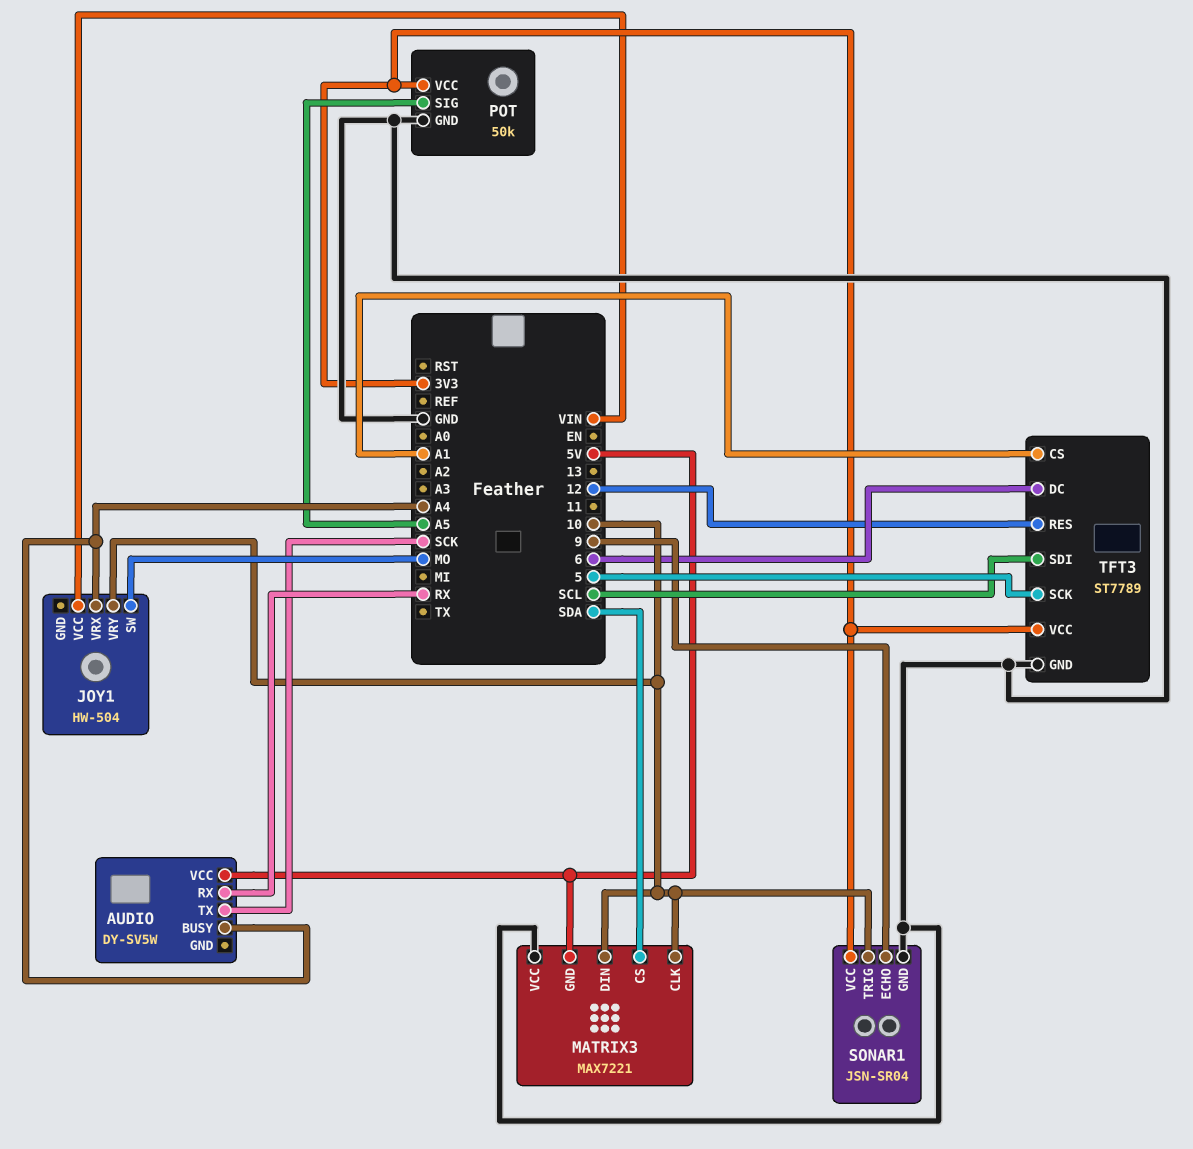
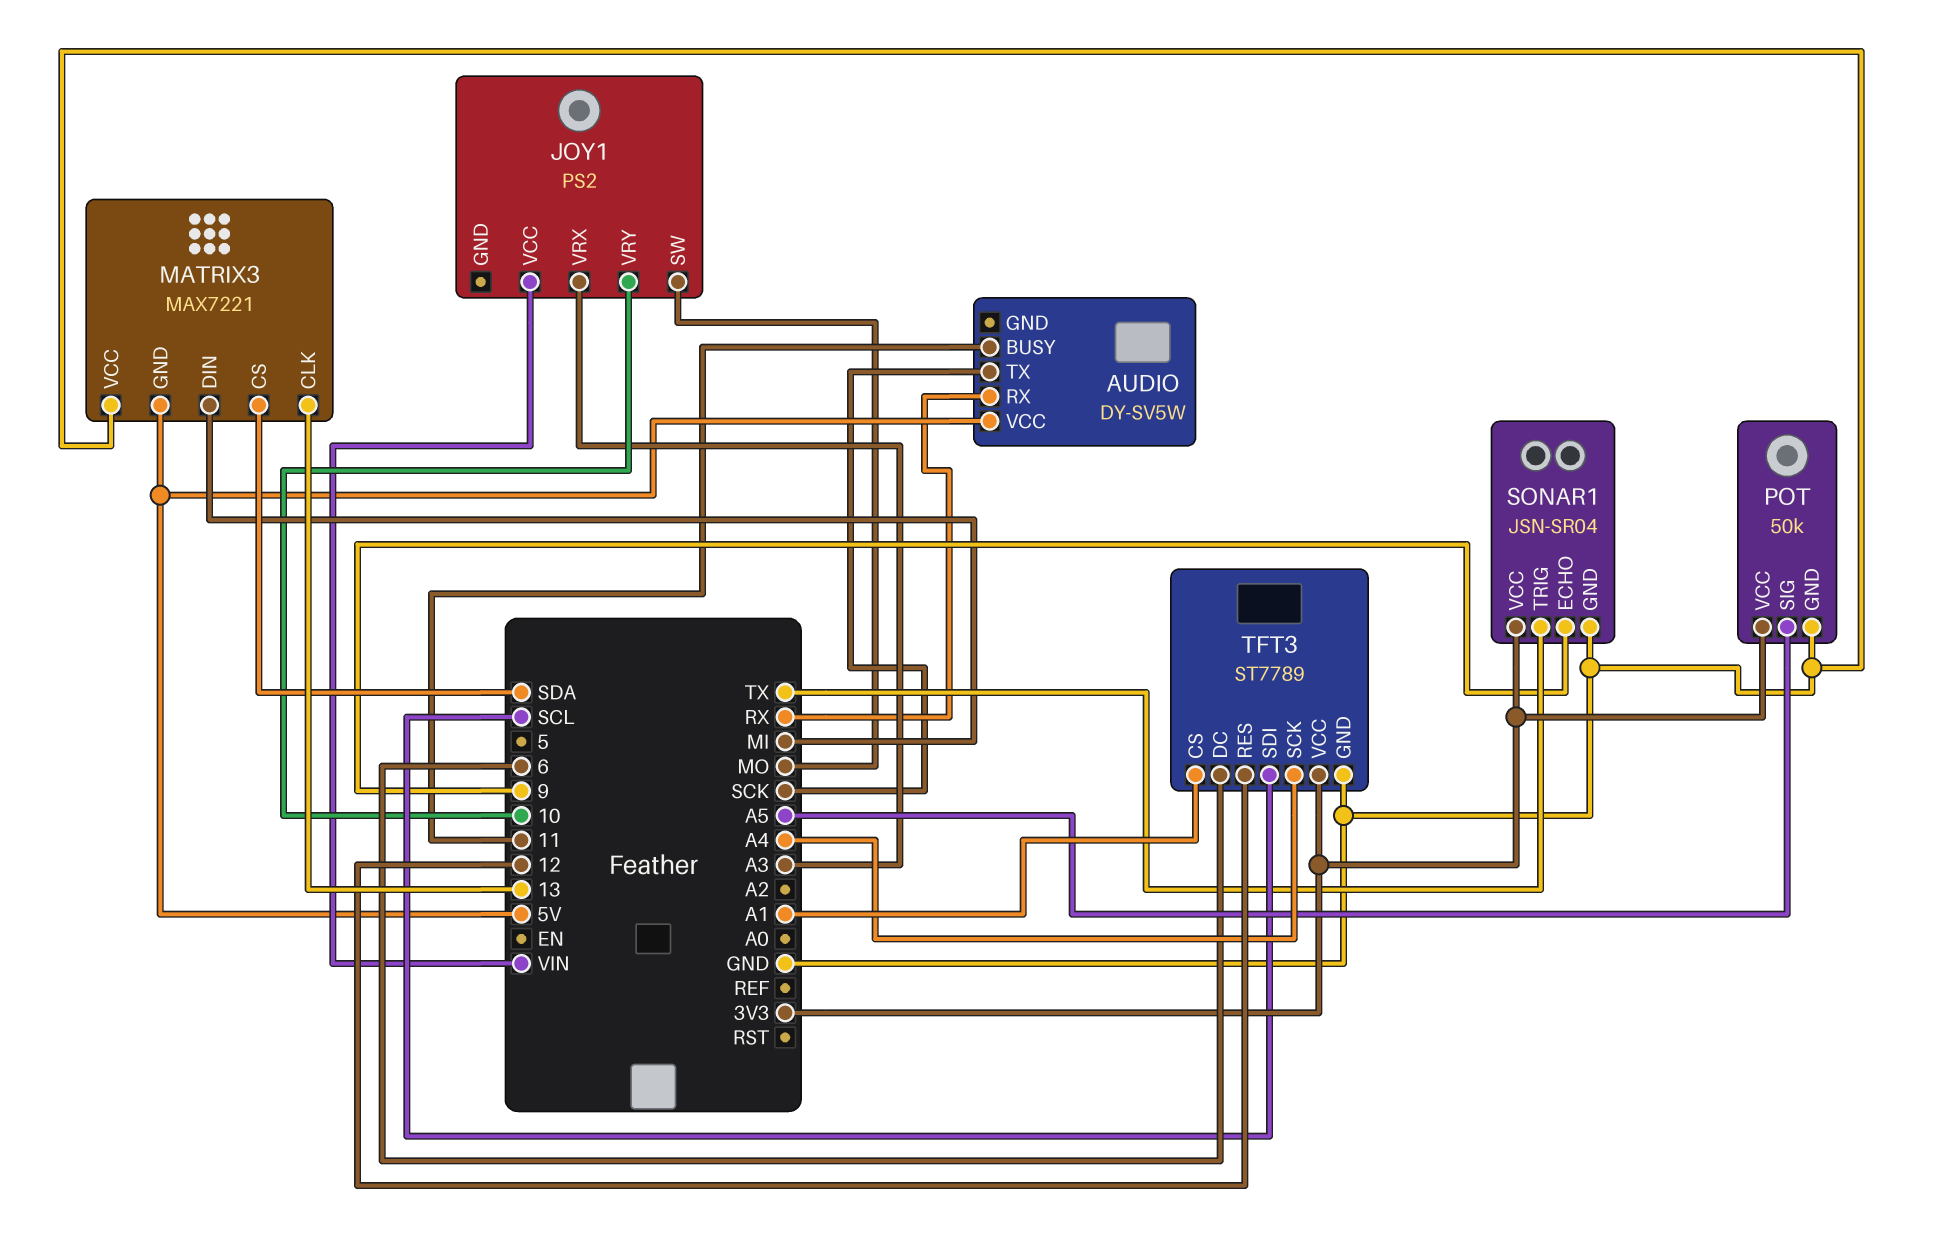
AUDIO pin BUSY: A4 -> 11
JOY1: HW-504 -> PS2
JOY1 pin VRX: A4 -> A3
MATRIX3 pin CLK: 10 -> 13
MATRIX3 pin DIN: 10 -> MI
SONAR1 pin TRIG: 10 -> TX
TFT3 pin SCK: 5 -> A4

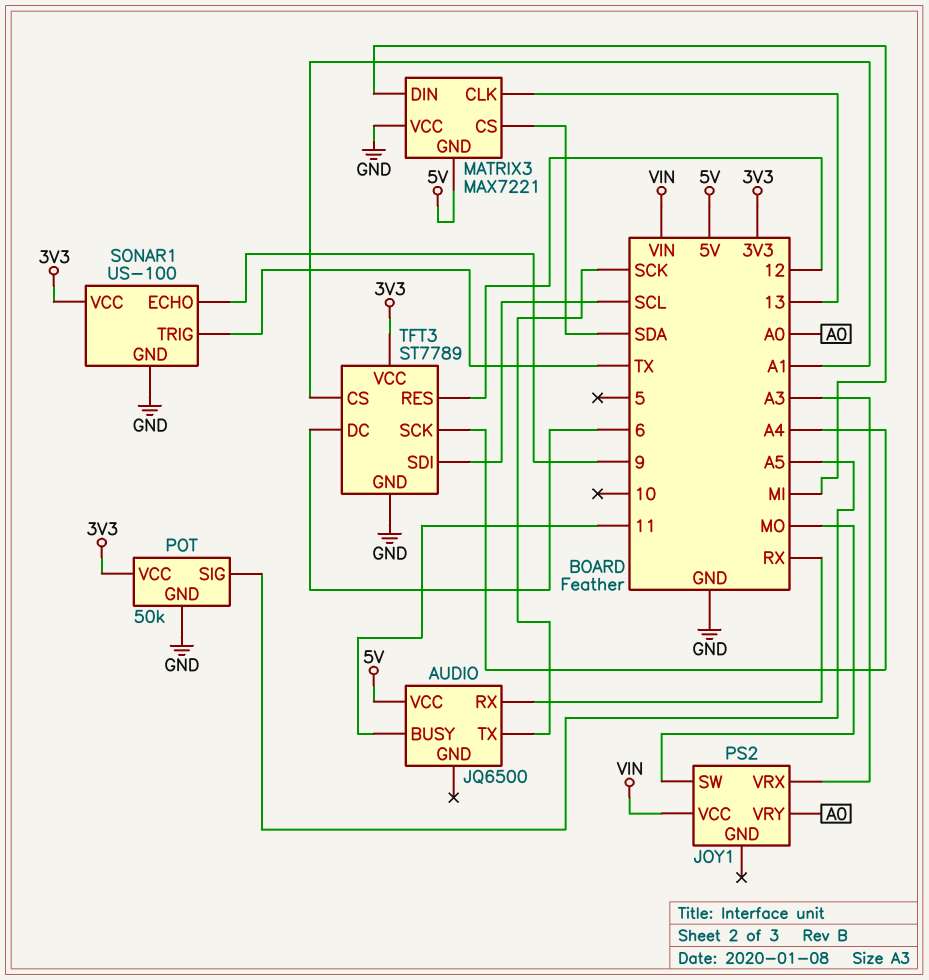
AUDIO: DY-SV5W -> JQ6500
JOY1 pin VRY: 10 -> A0
SONAR1: JSN-SR04 -> US-100

